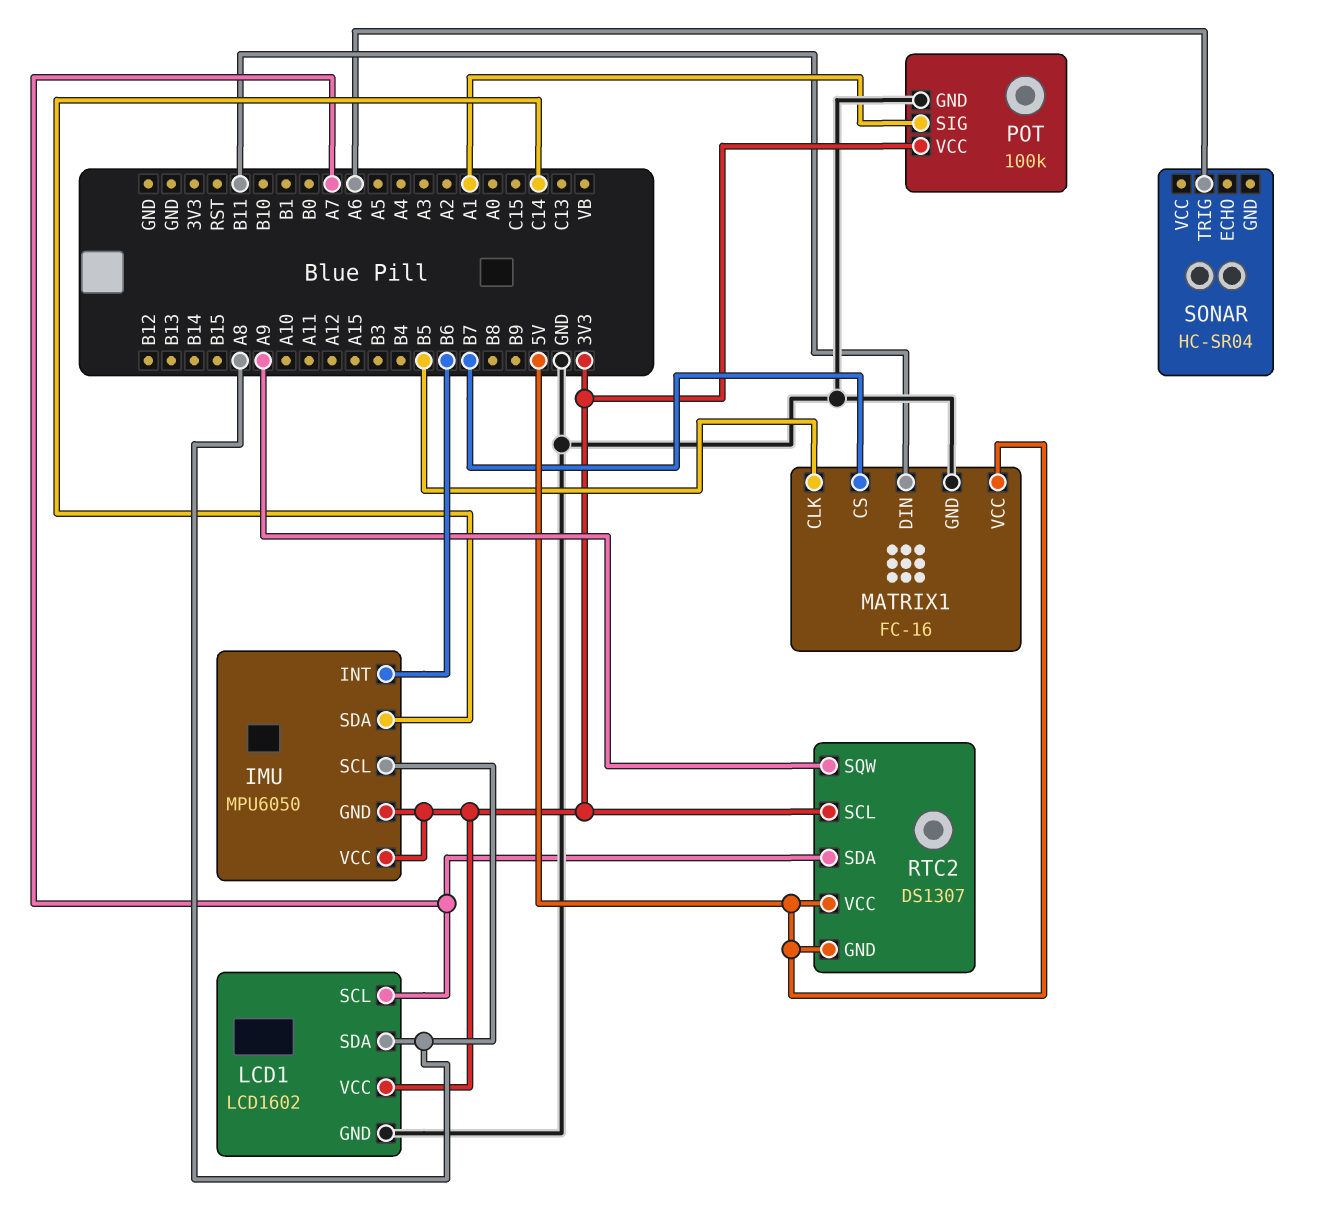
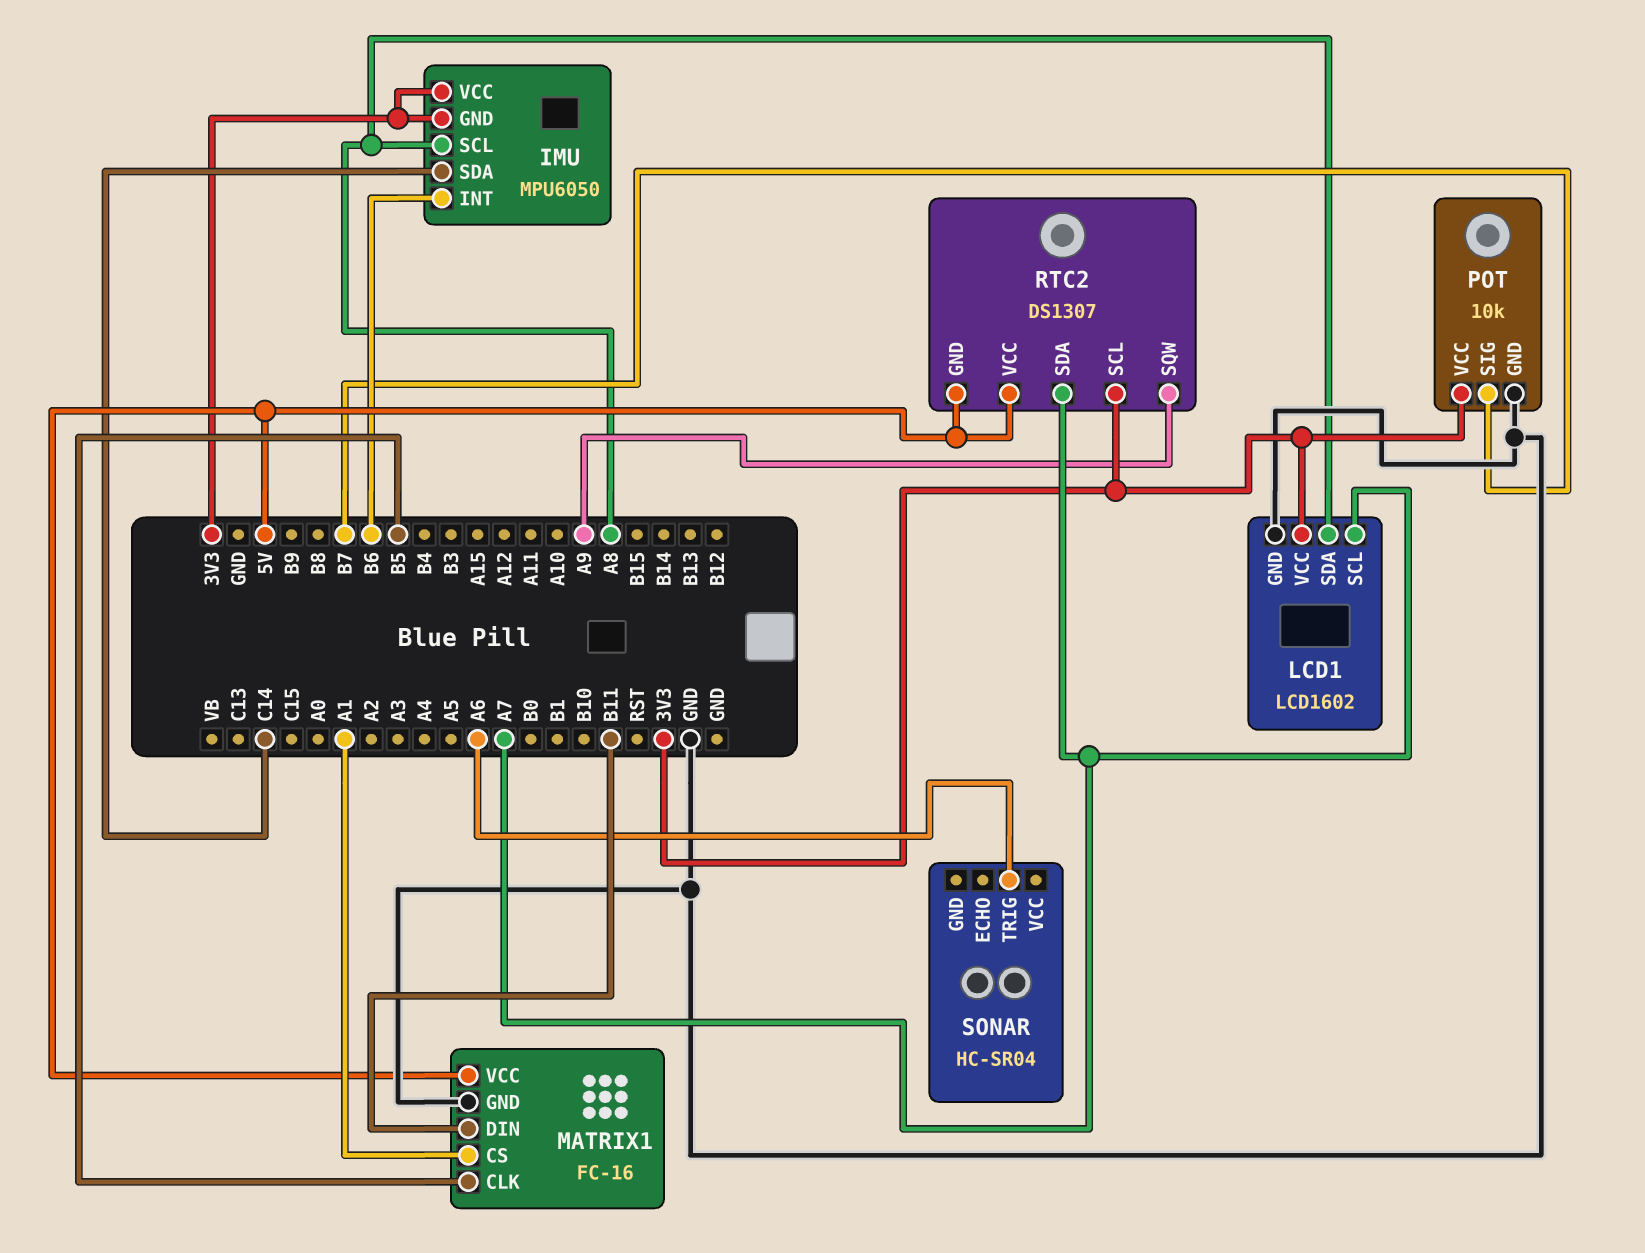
MATRIX1 pin CS: B7 -> A1
POT: 100k -> 10k
POT pin SIG: A1 -> B7

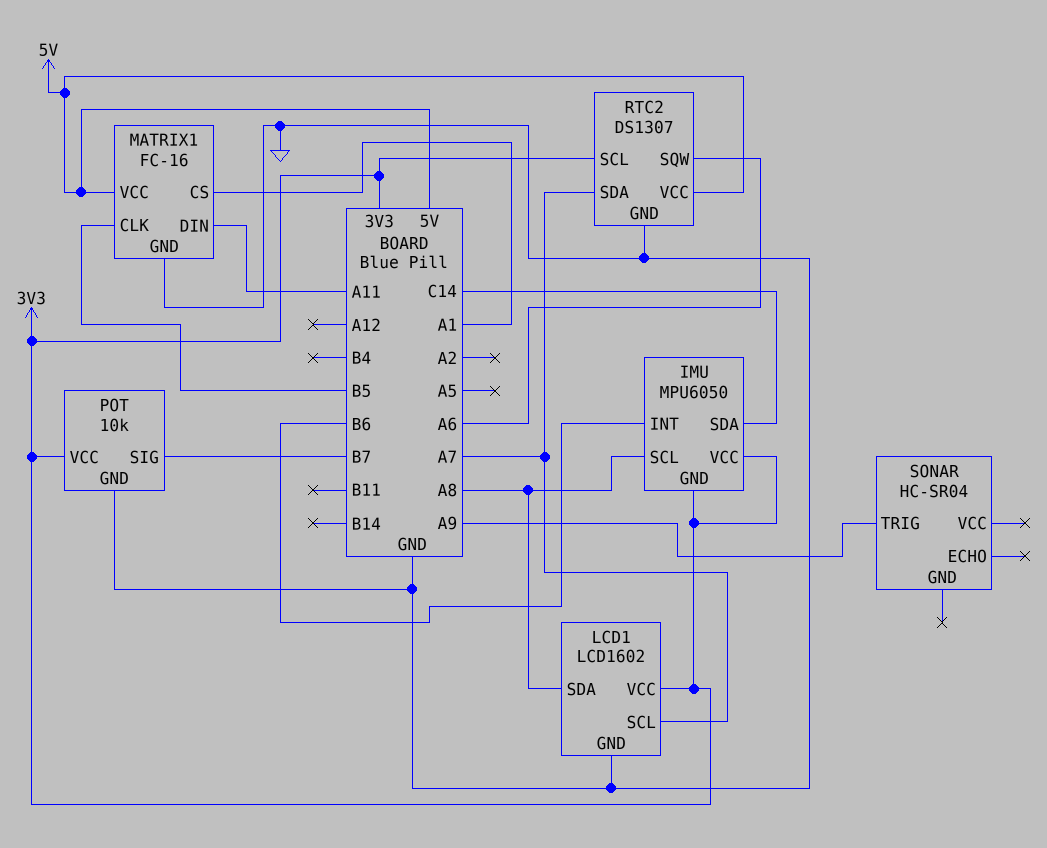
MATRIX1 pin DIN: B11 -> A11
RTC2 pin GND: 5V -> GND
RTC2 pin SQW: A9 -> A6
SONAR pin TRIG: A6 -> A9

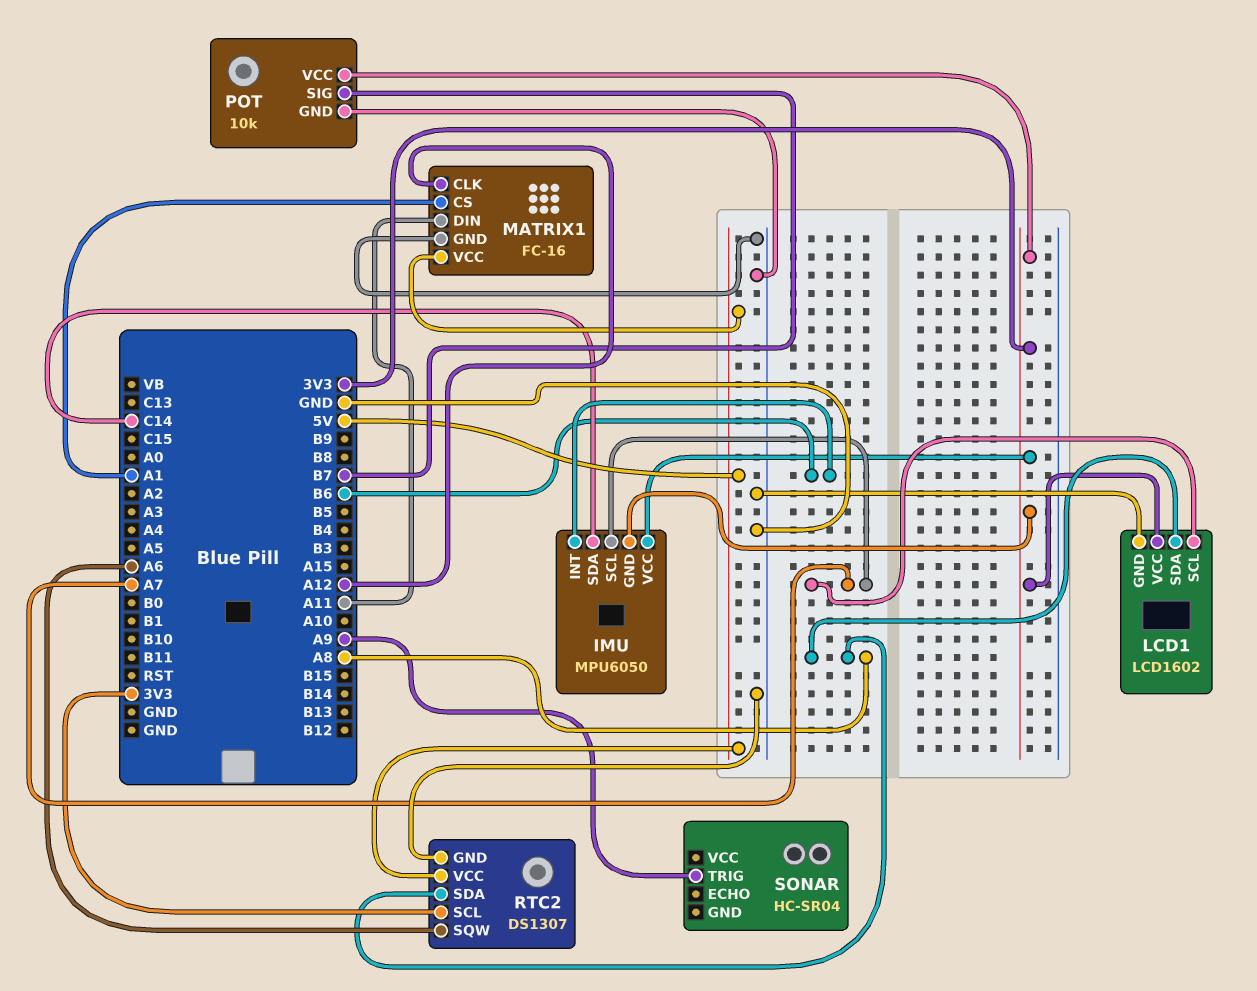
IMU pin SCL: A8 -> A7
MATRIX1 pin CLK: B5 -> A12
RTC2 pin SDA: A7 -> A8

